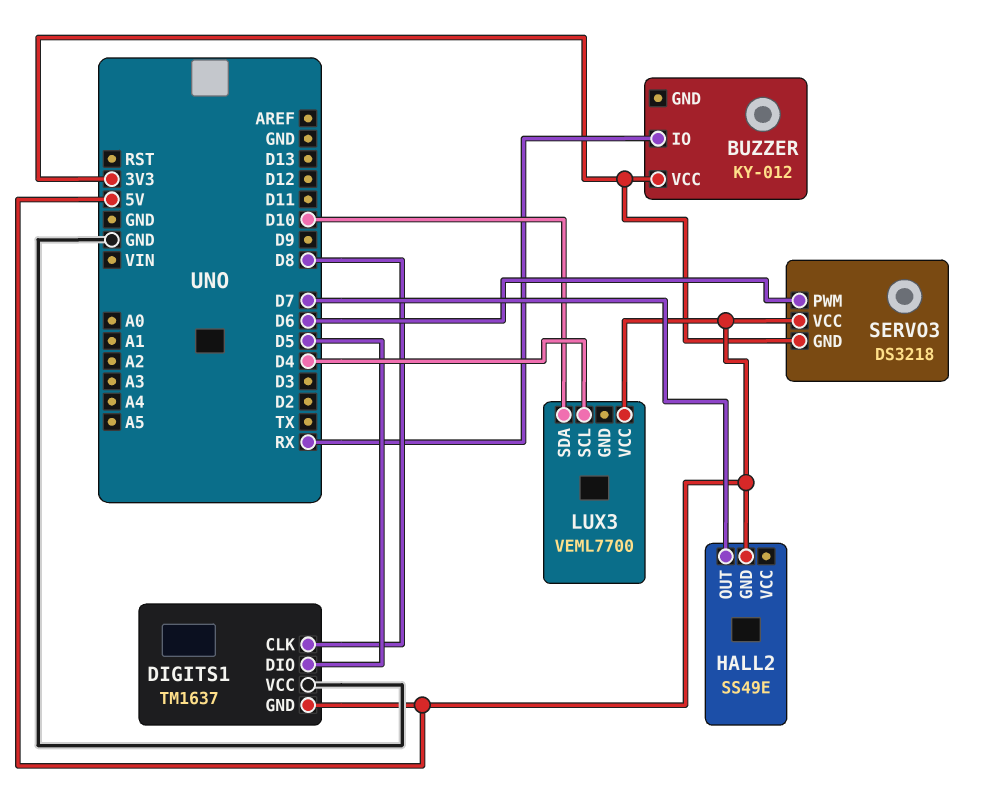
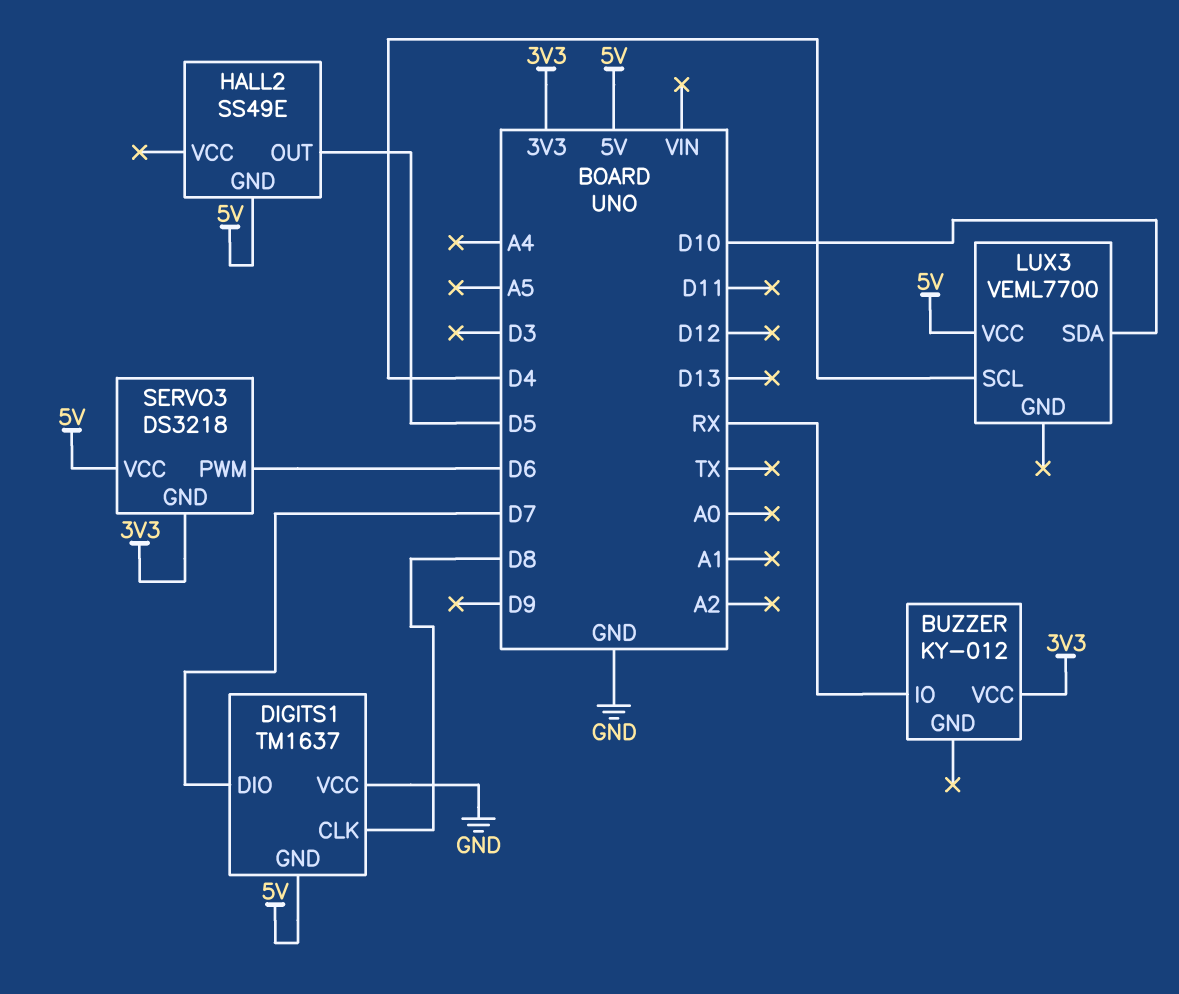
DIGITS1 pin DIO: D5 -> D7
HALL2 pin OUT: D7 -> D5

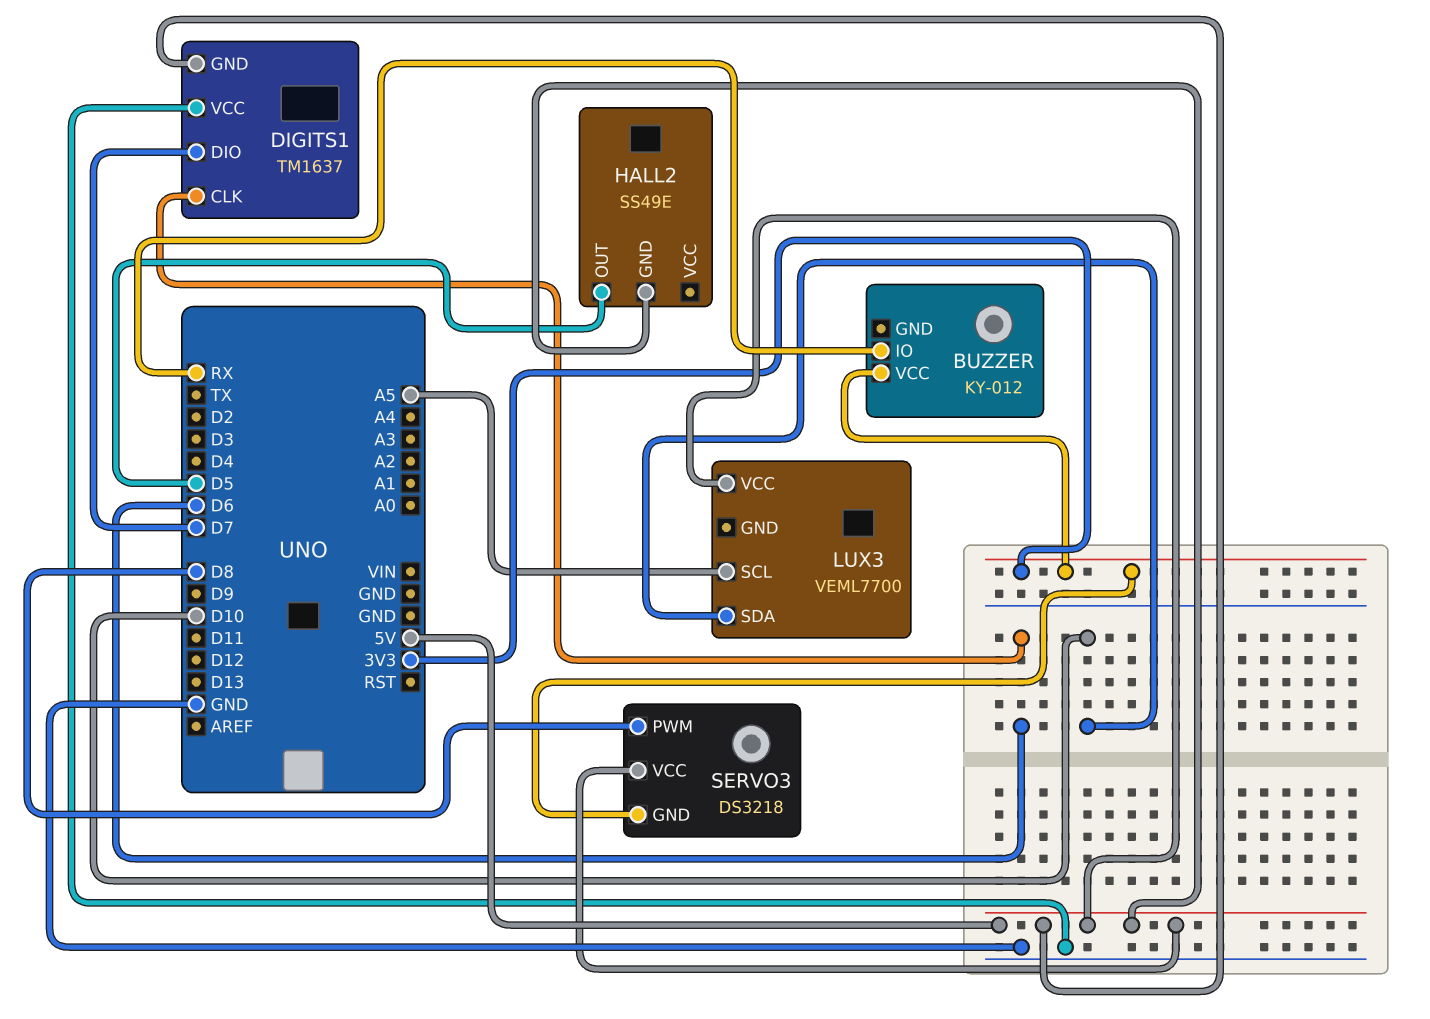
DIGITS1 pin CLK: D8 -> D6
LUX3 pin SCL: D4 -> A5
SERVO3 pin PWM: D6 -> D8

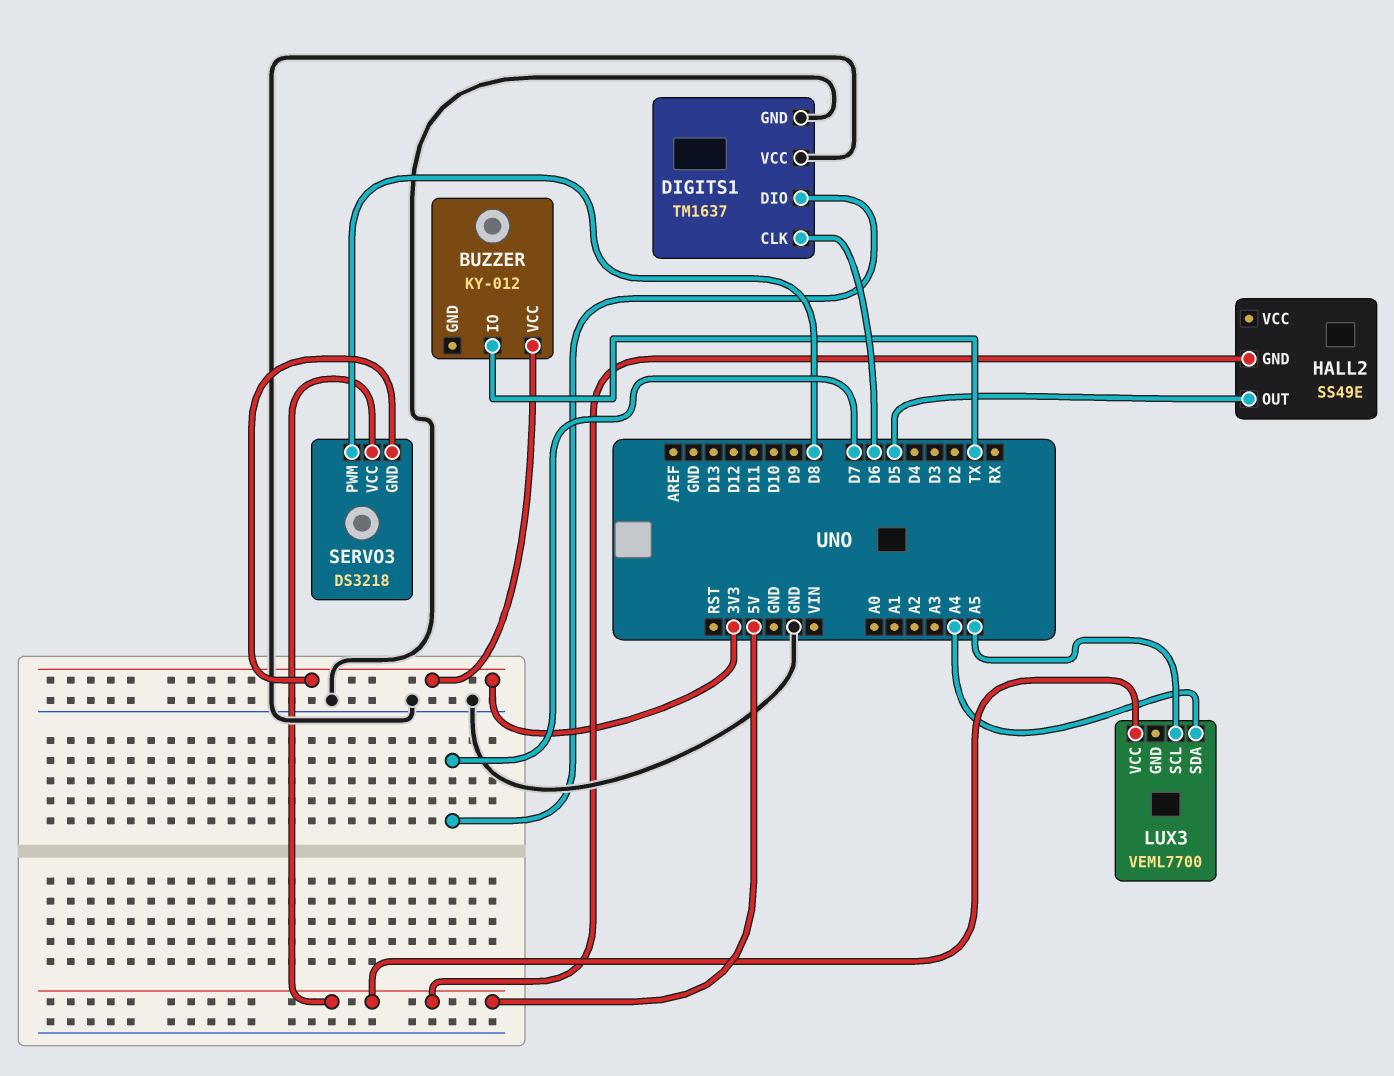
BUZZER pin IO: RX -> TX
DIGITS1 pin GND: 5V -> GND
LUX3 pin SDA: D10 -> A4

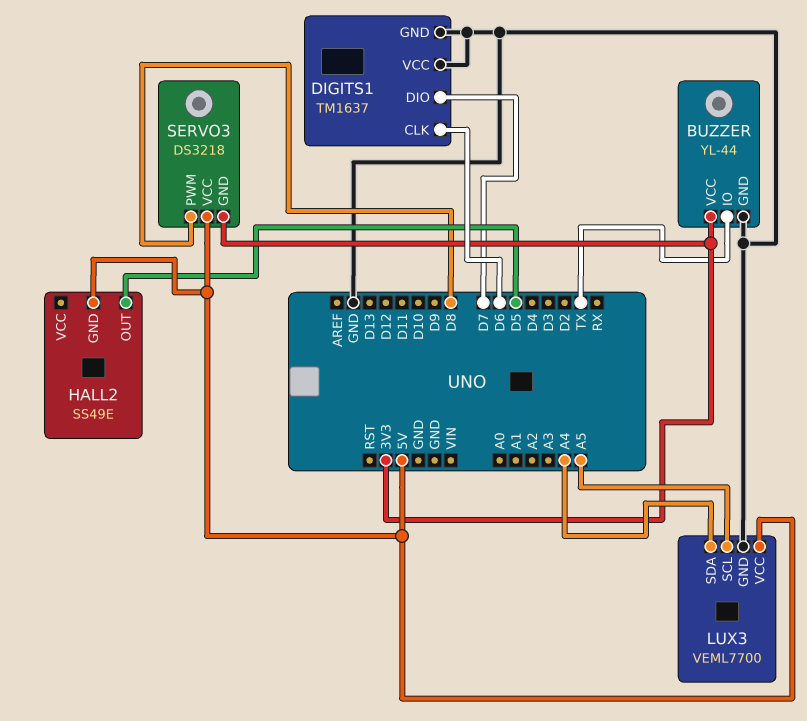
BUZZER: KY-012 -> YL-44
BUZZER pin GND: none -> GND
LUX3 pin GND: none -> GND

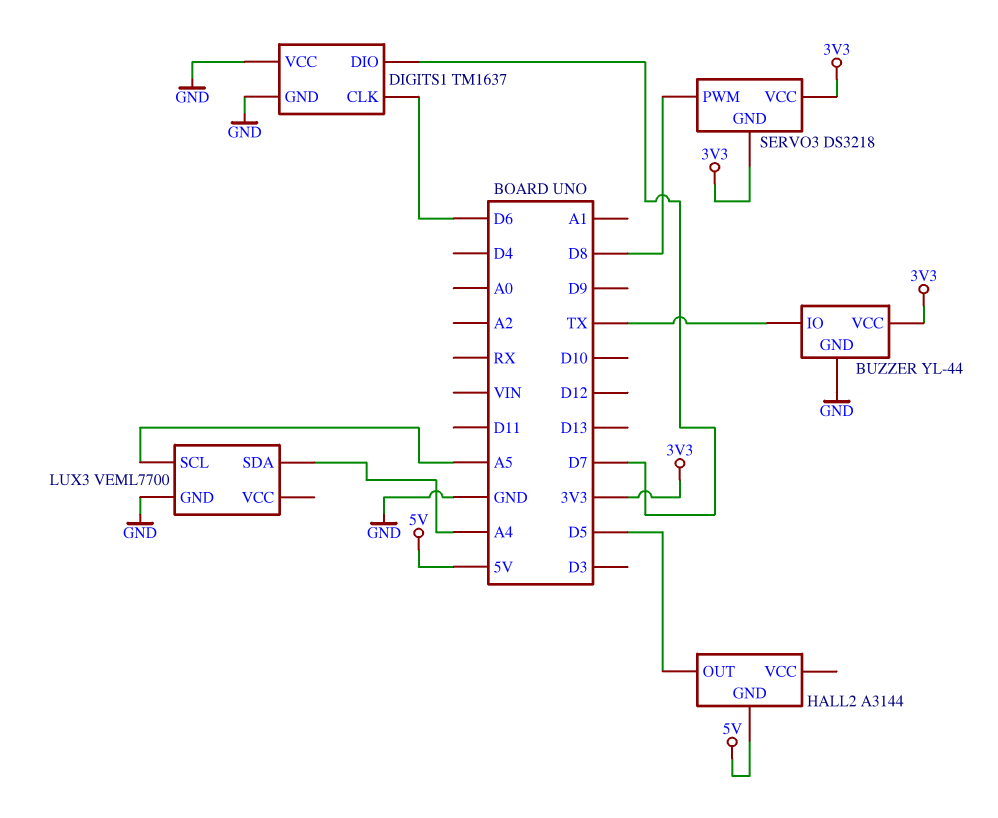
HALL2: SS49E -> A3144
LUX3 pin VCC: 5V -> none
SERVO3 pin VCC: 5V -> 3V3

